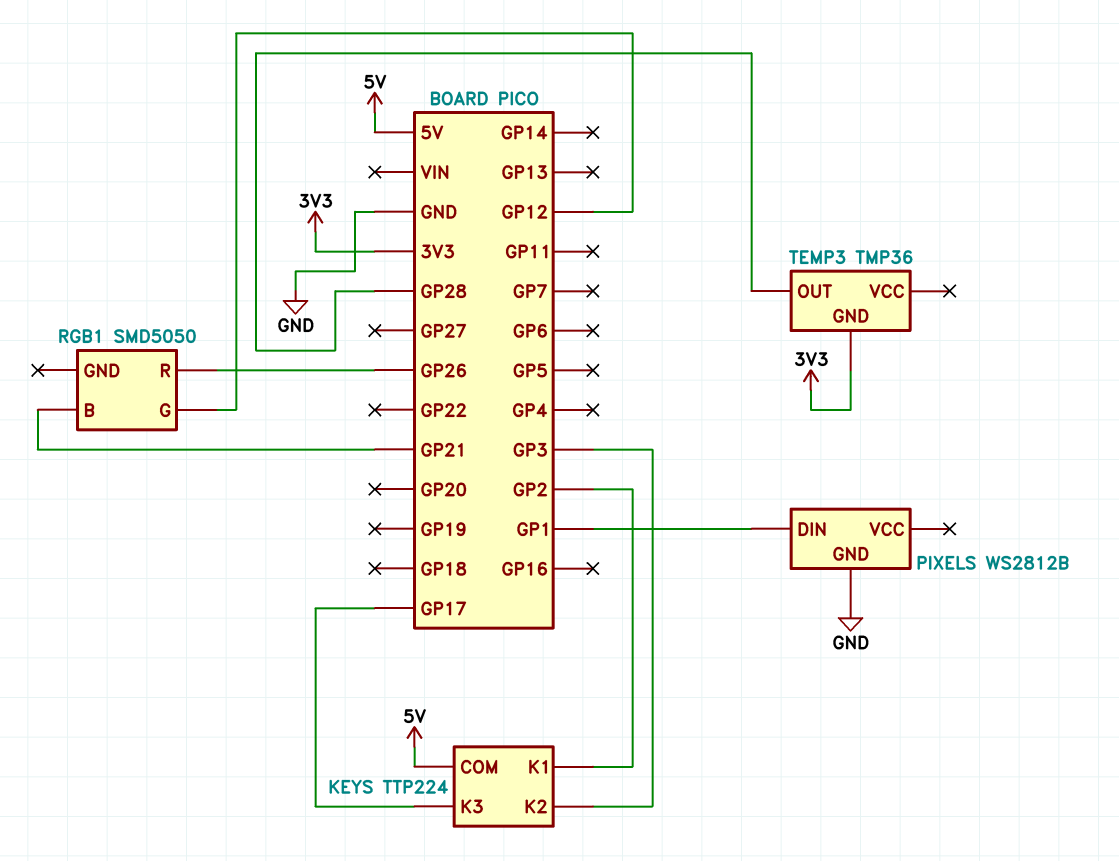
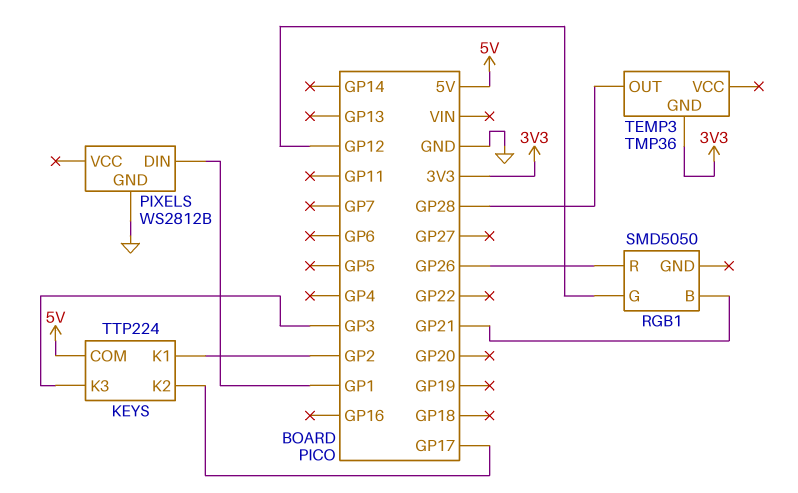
KEYS pin K2: GP3 -> GP17
KEYS pin K3: GP17 -> GP3

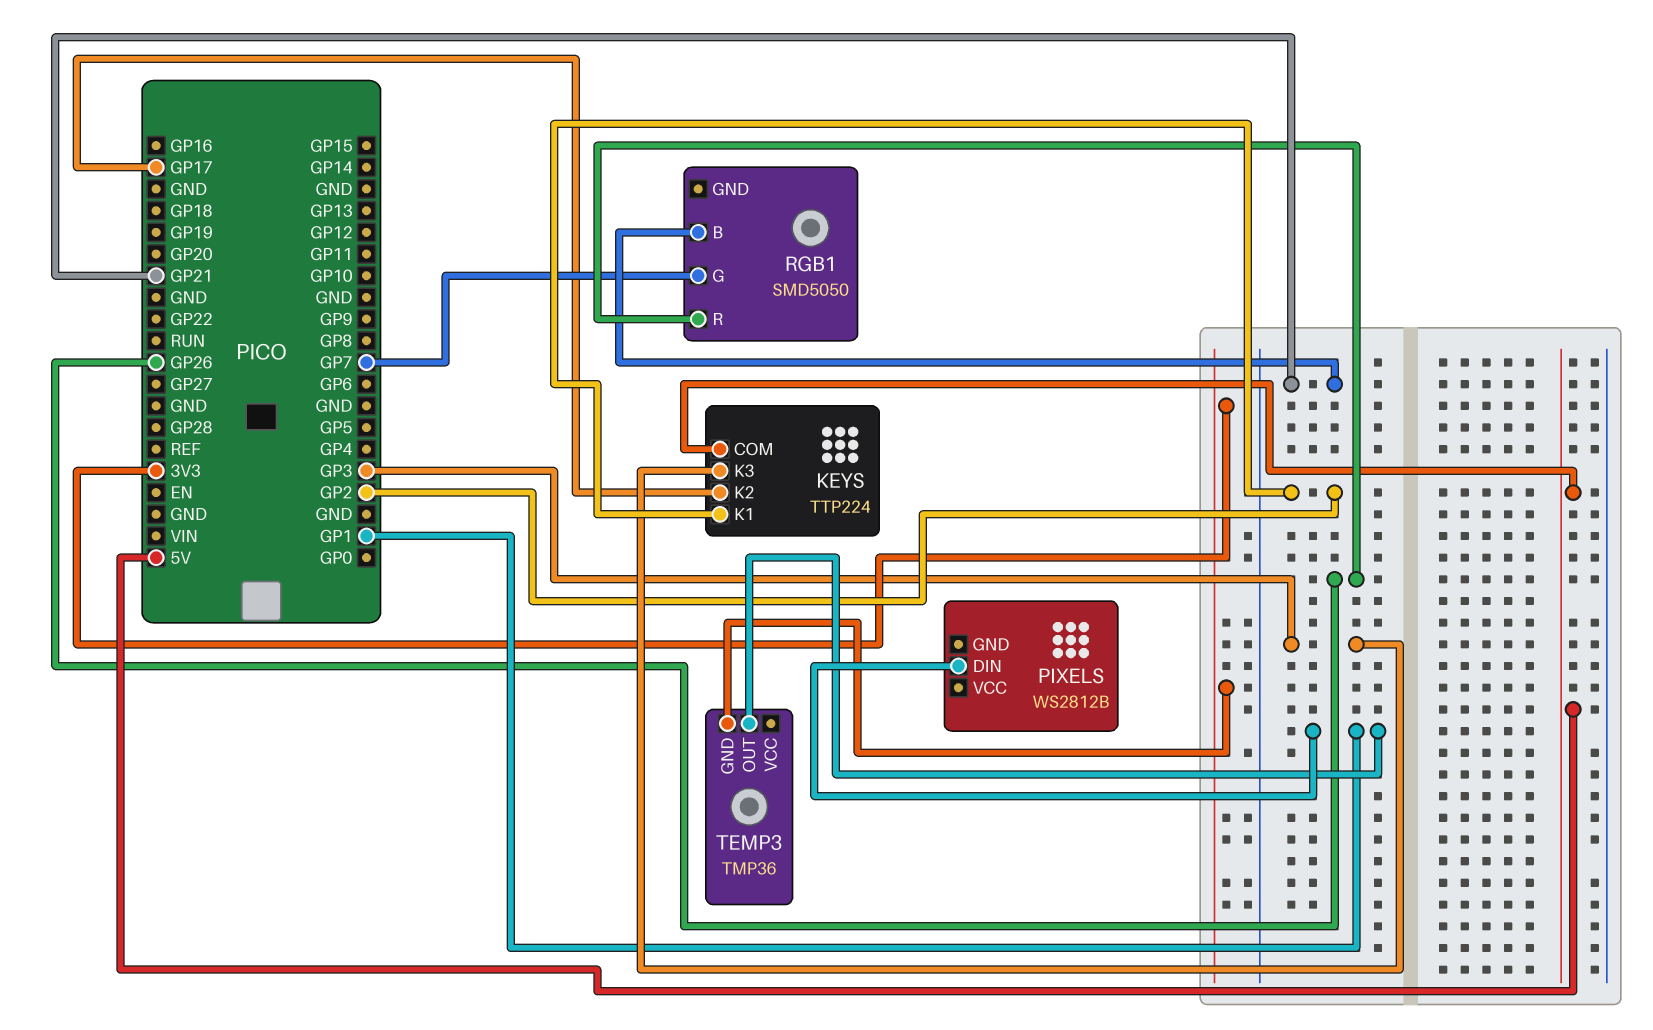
PIXELS pin GND: GND -> none
RGB1 pin G: GP12 -> GP7
TEMP3 pin OUT: GP28 -> GP1

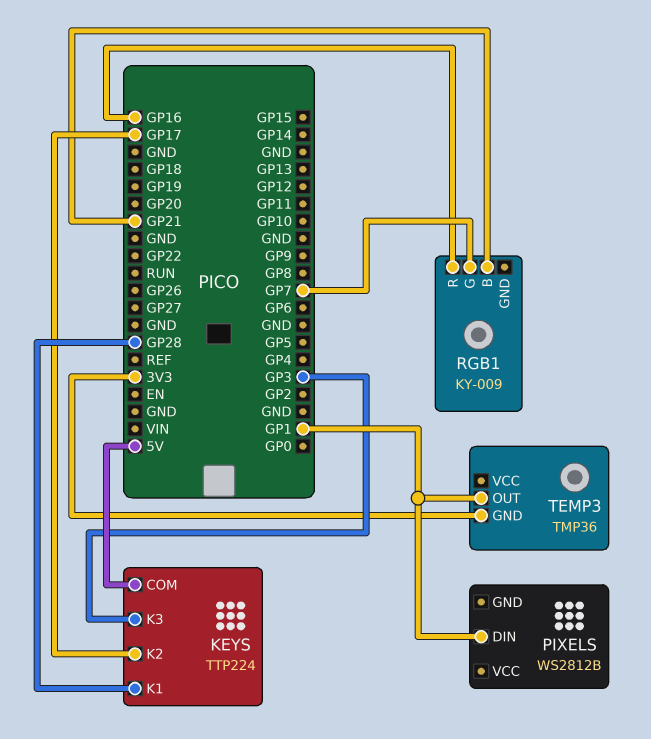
KEYS pin K1: GP2 -> GP28
RGB1: SMD5050 -> KY-009
RGB1 pin R: GP26 -> GP16

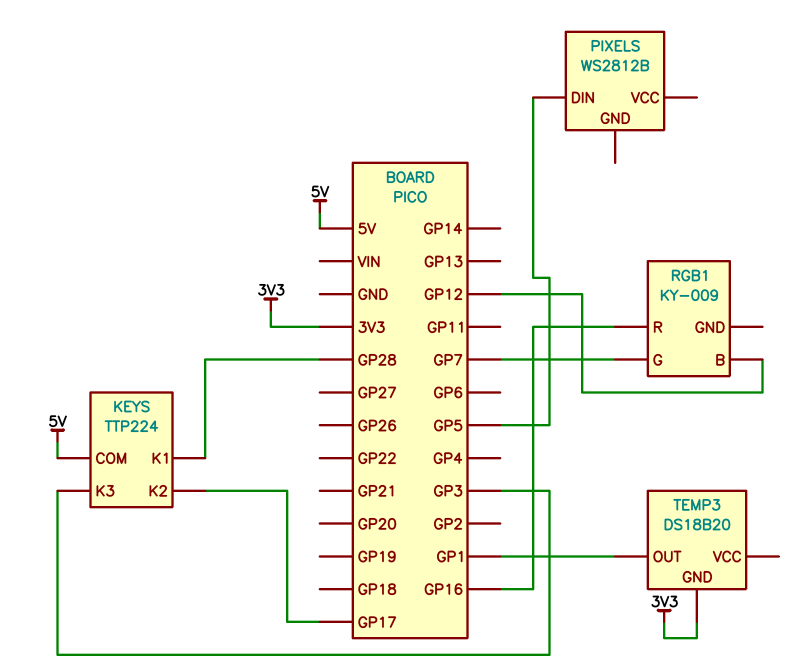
PIXELS pin DIN: GP1 -> GP5
RGB1 pin B: GP21 -> GP12
TEMP3: TMP36 -> DS18B20

